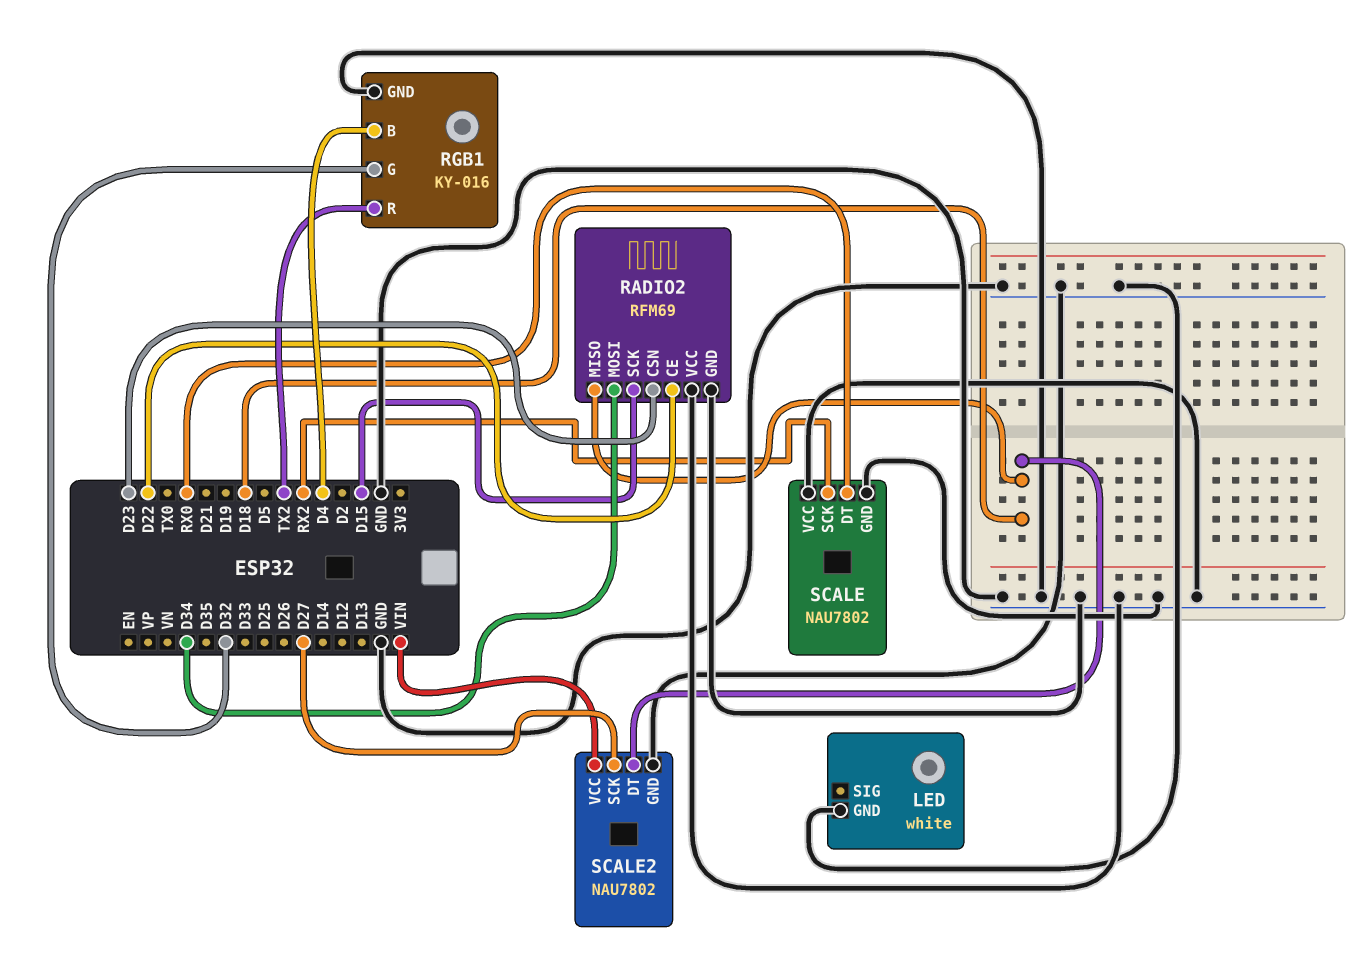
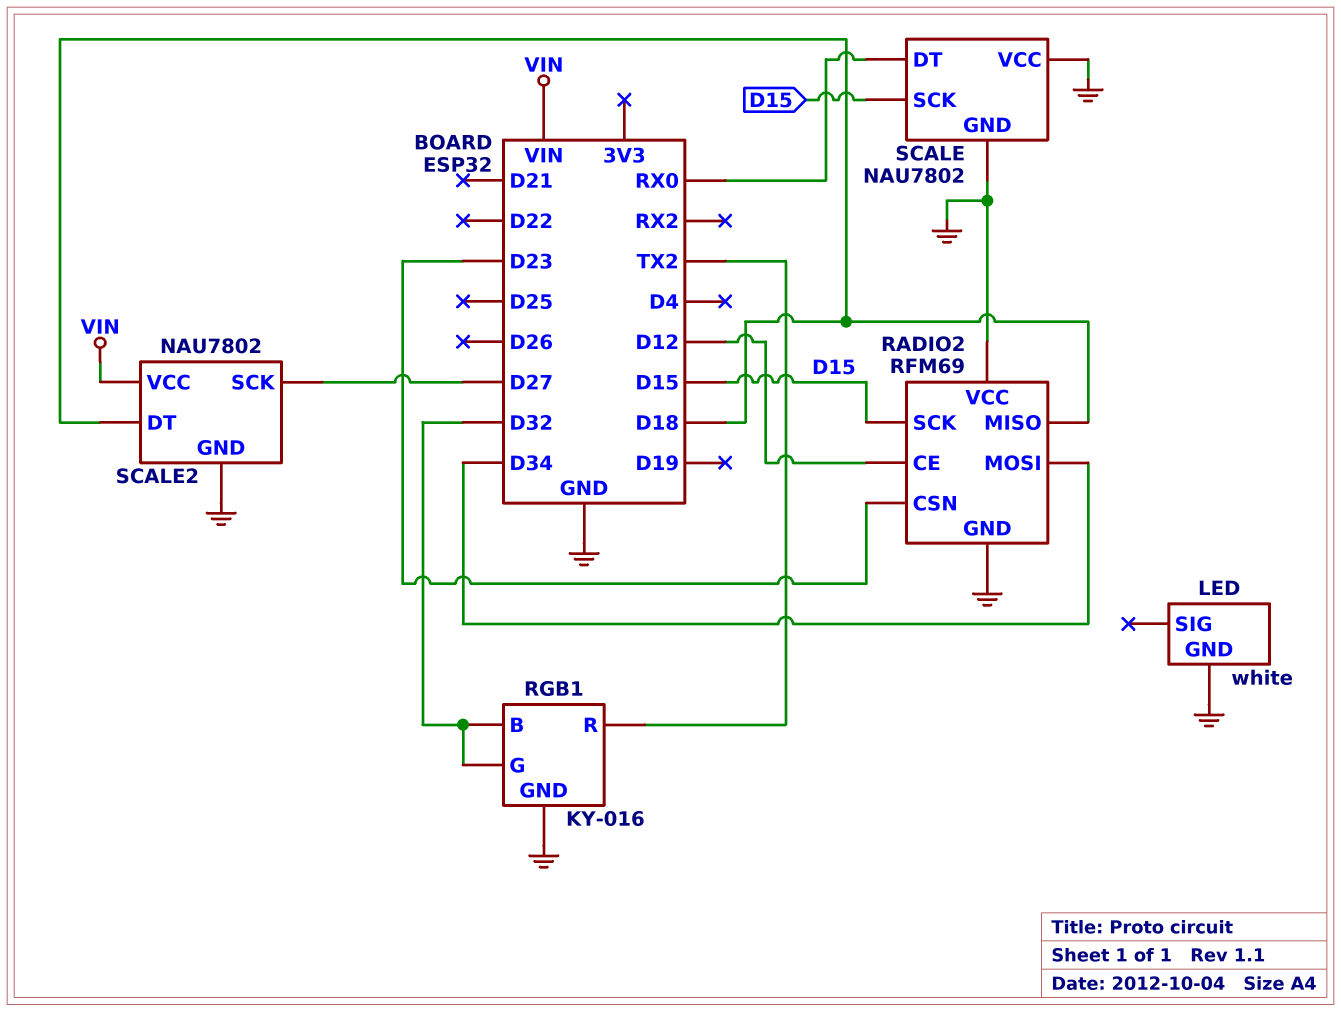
RADIO2 pin CE: D22 -> D12
RGB1 pin B: D4 -> D32
SCALE pin SCK: RX2 -> D15

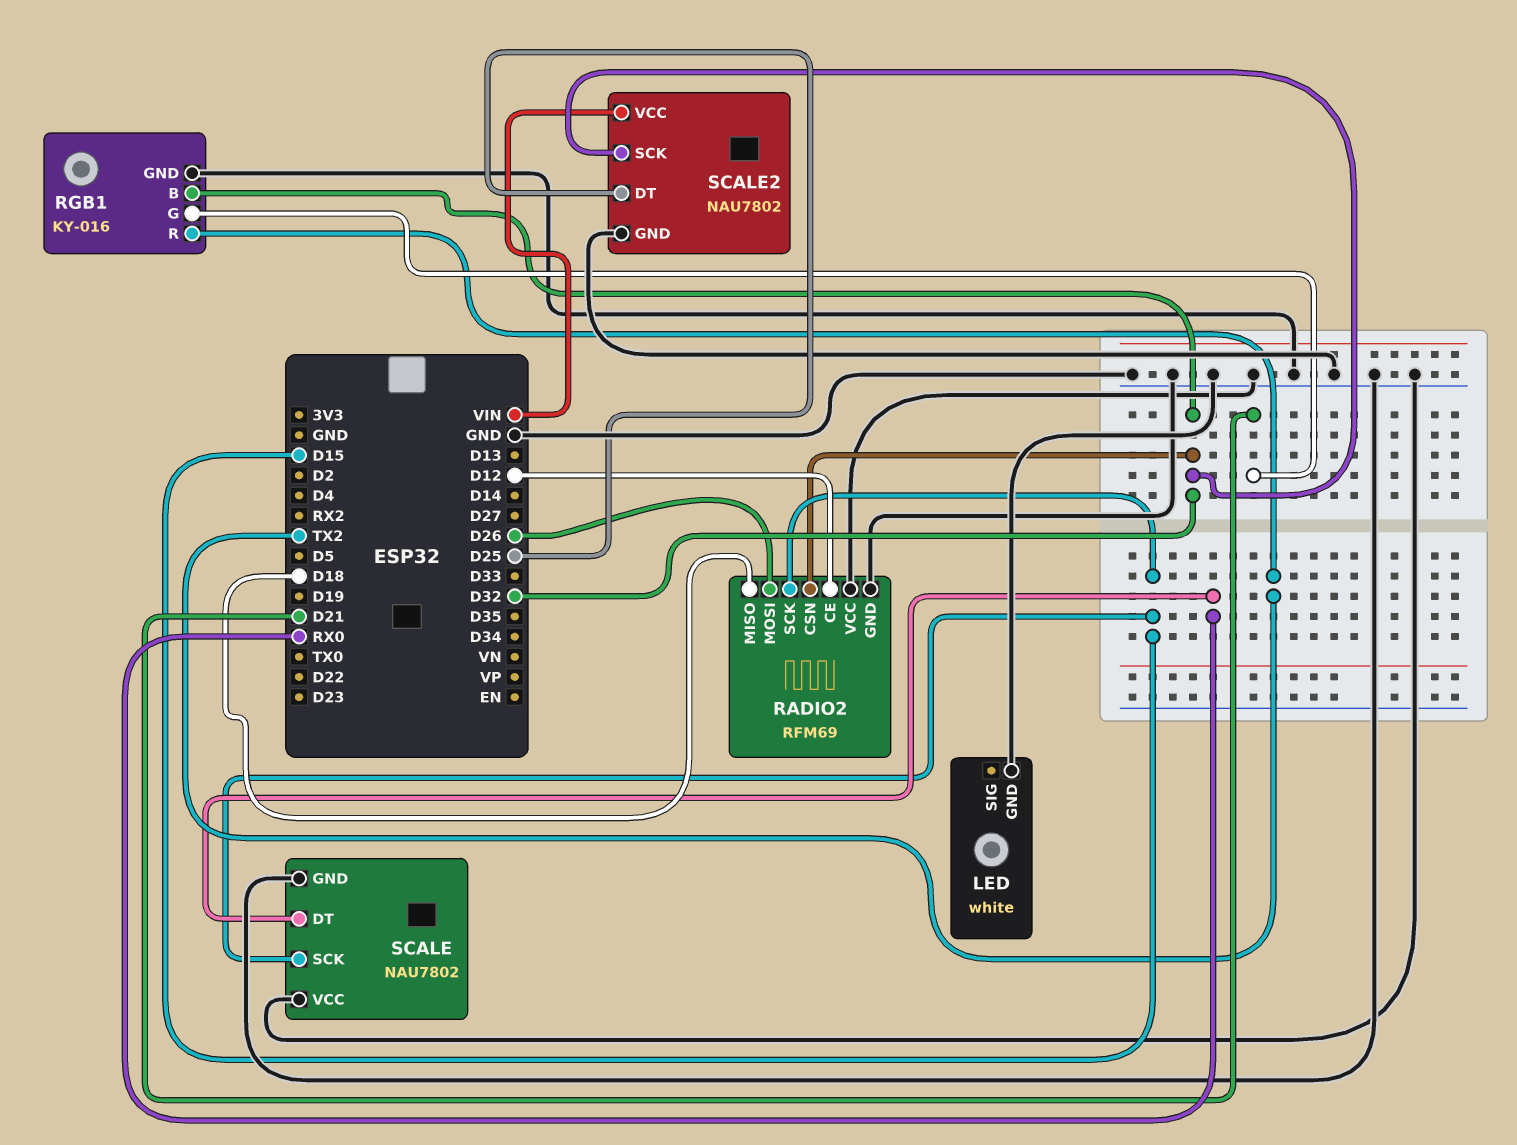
RADIO2 pin CSN: D23 -> D32
RADIO2 pin MOSI: D34 -> D26
RGB1 pin G: D32 -> D21
SCALE2 pin DT: D18 -> D25
SCALE2 pin SCK: D27 -> D32

